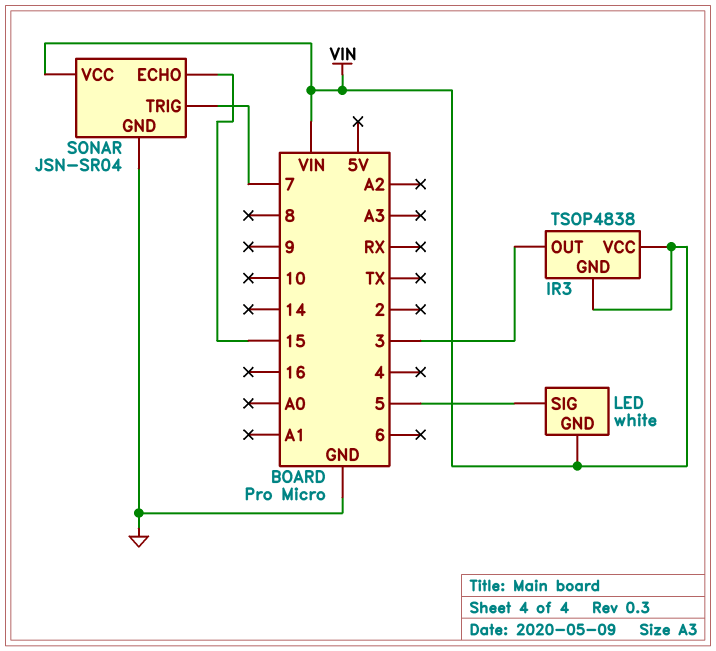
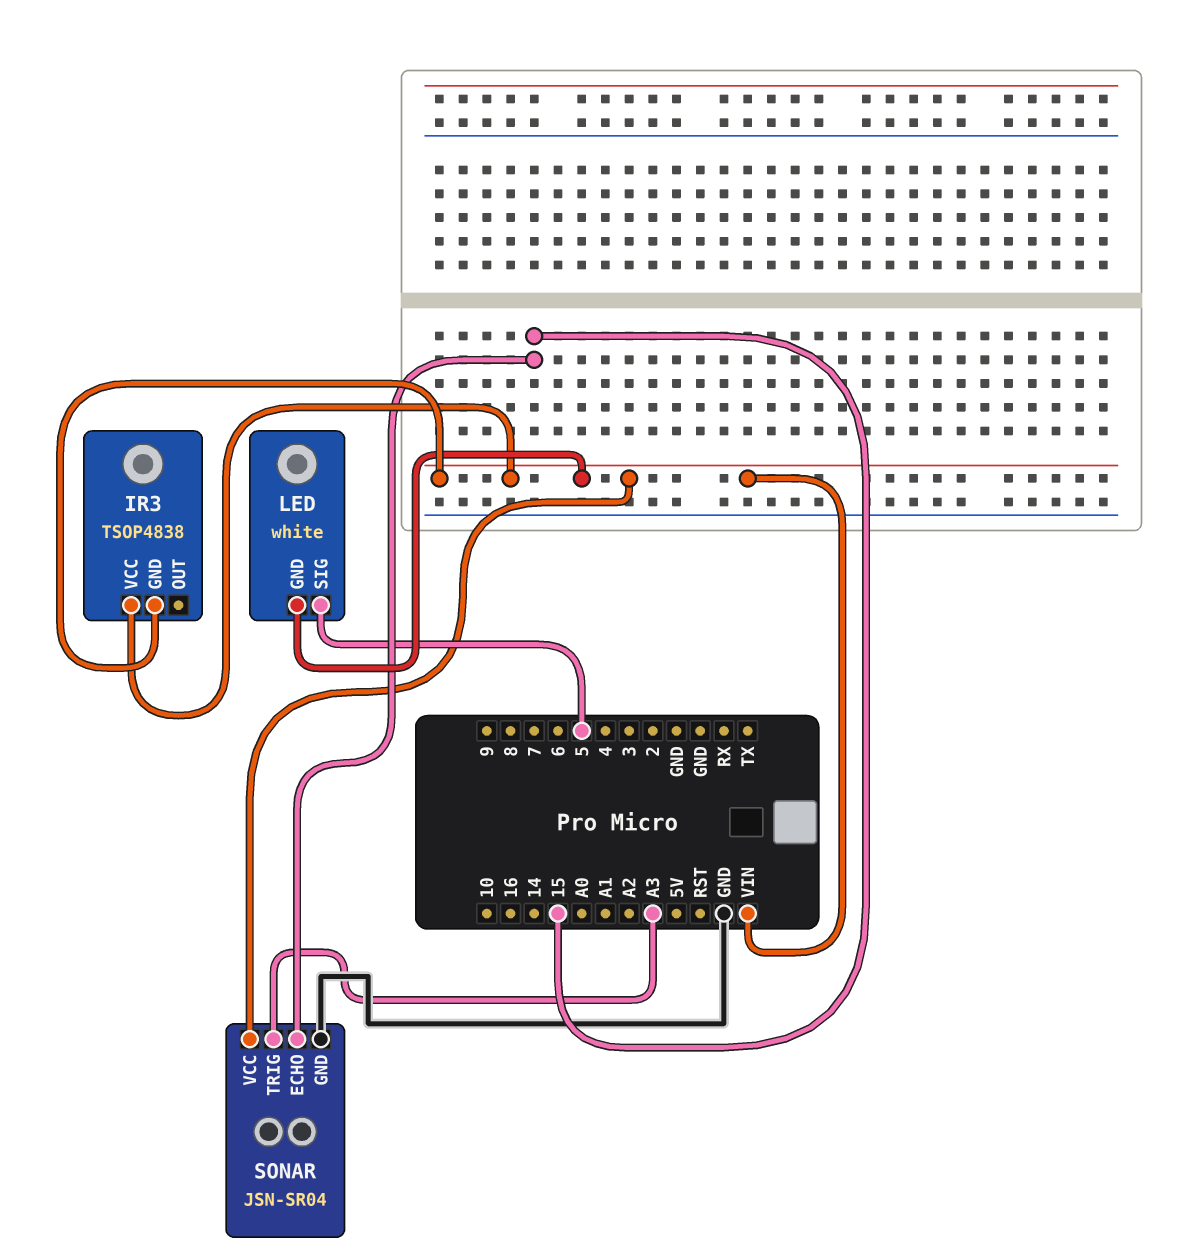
IR3 pin OUT: 3 -> none
SONAR pin TRIG: 7 -> A3

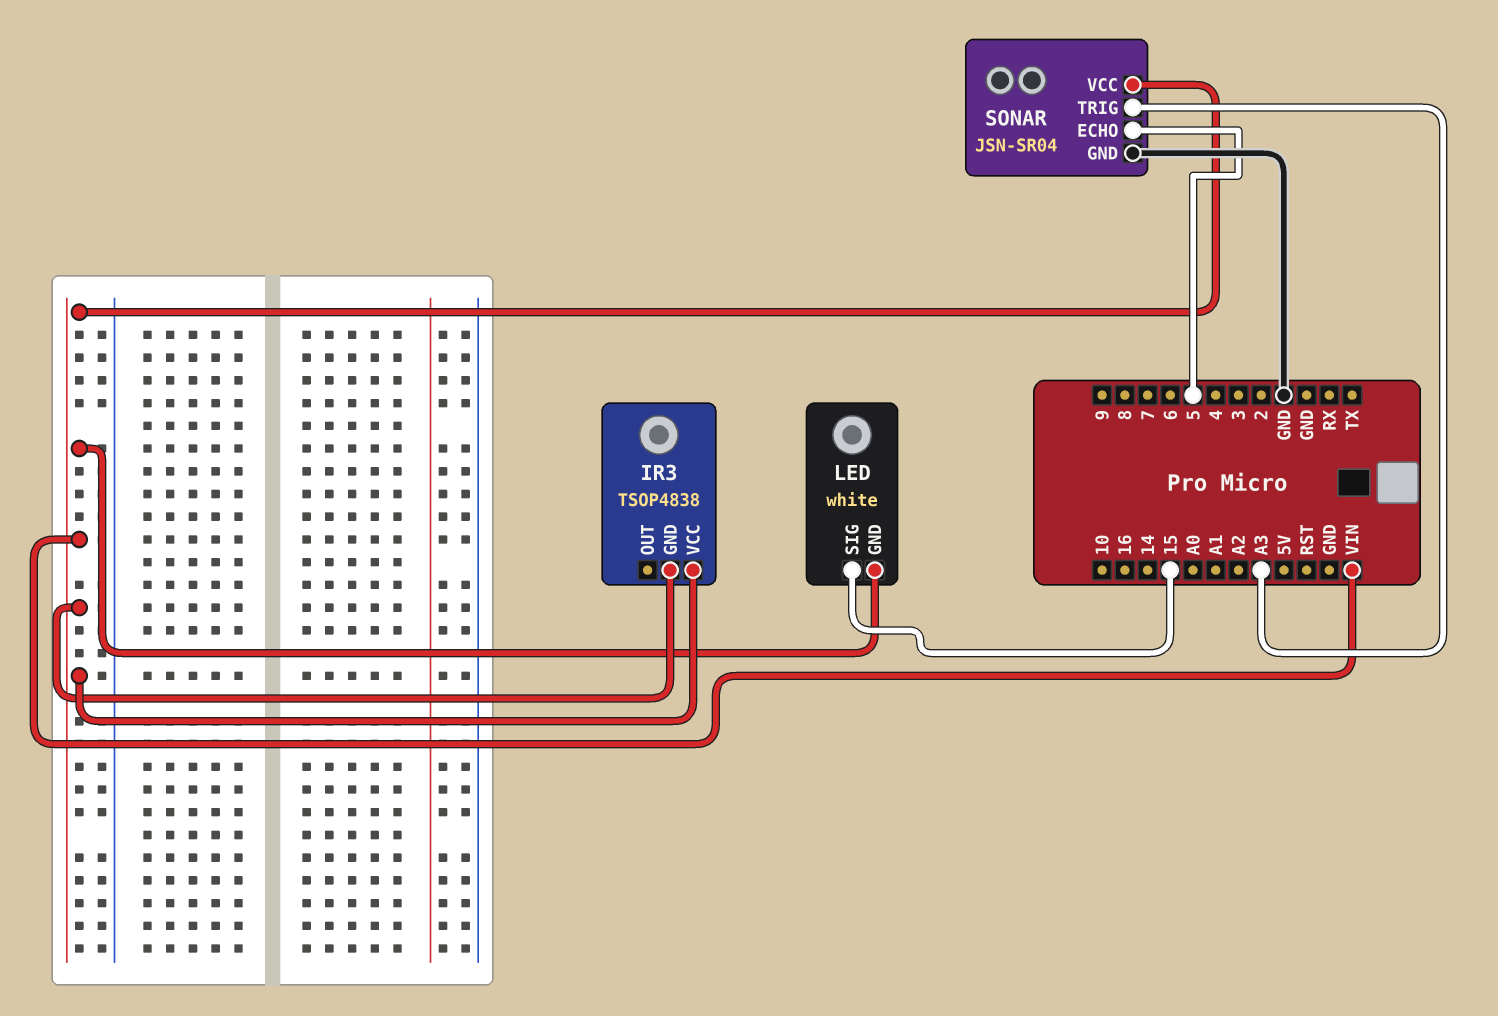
LED pin SIG: 5 -> 15
SONAR pin ECHO: 15 -> 5

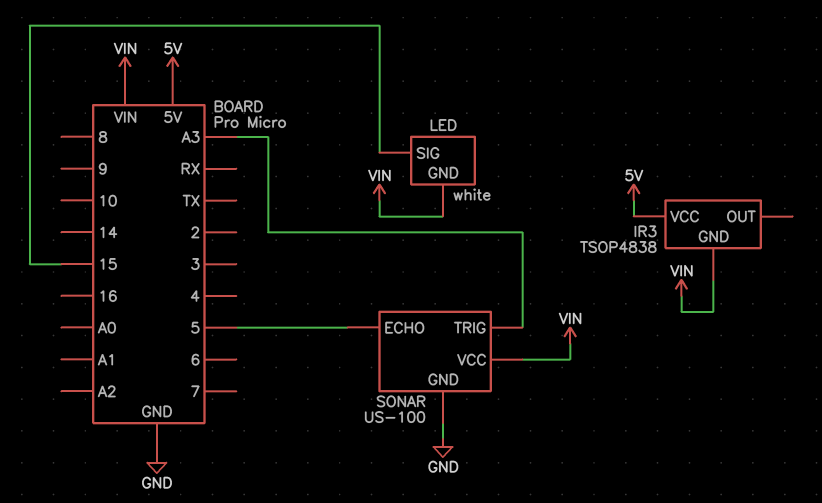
IR3 pin VCC: VIN -> 5V
SONAR: JSN-SR04 -> US-100

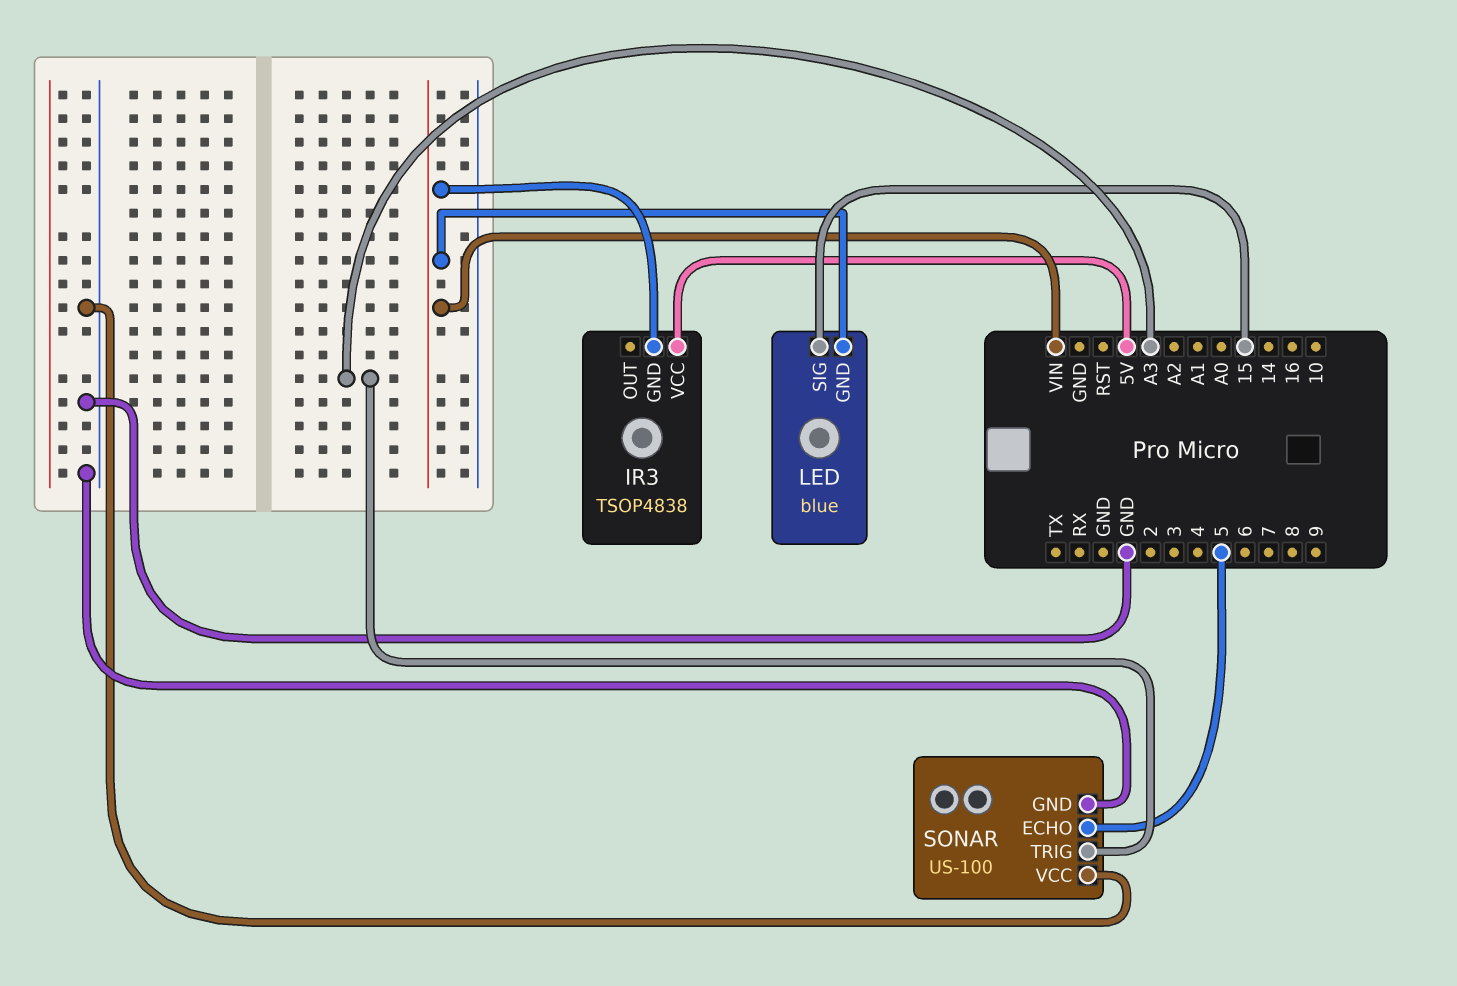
LED: white -> blue
SONAR pin VCC: VIN -> GND

